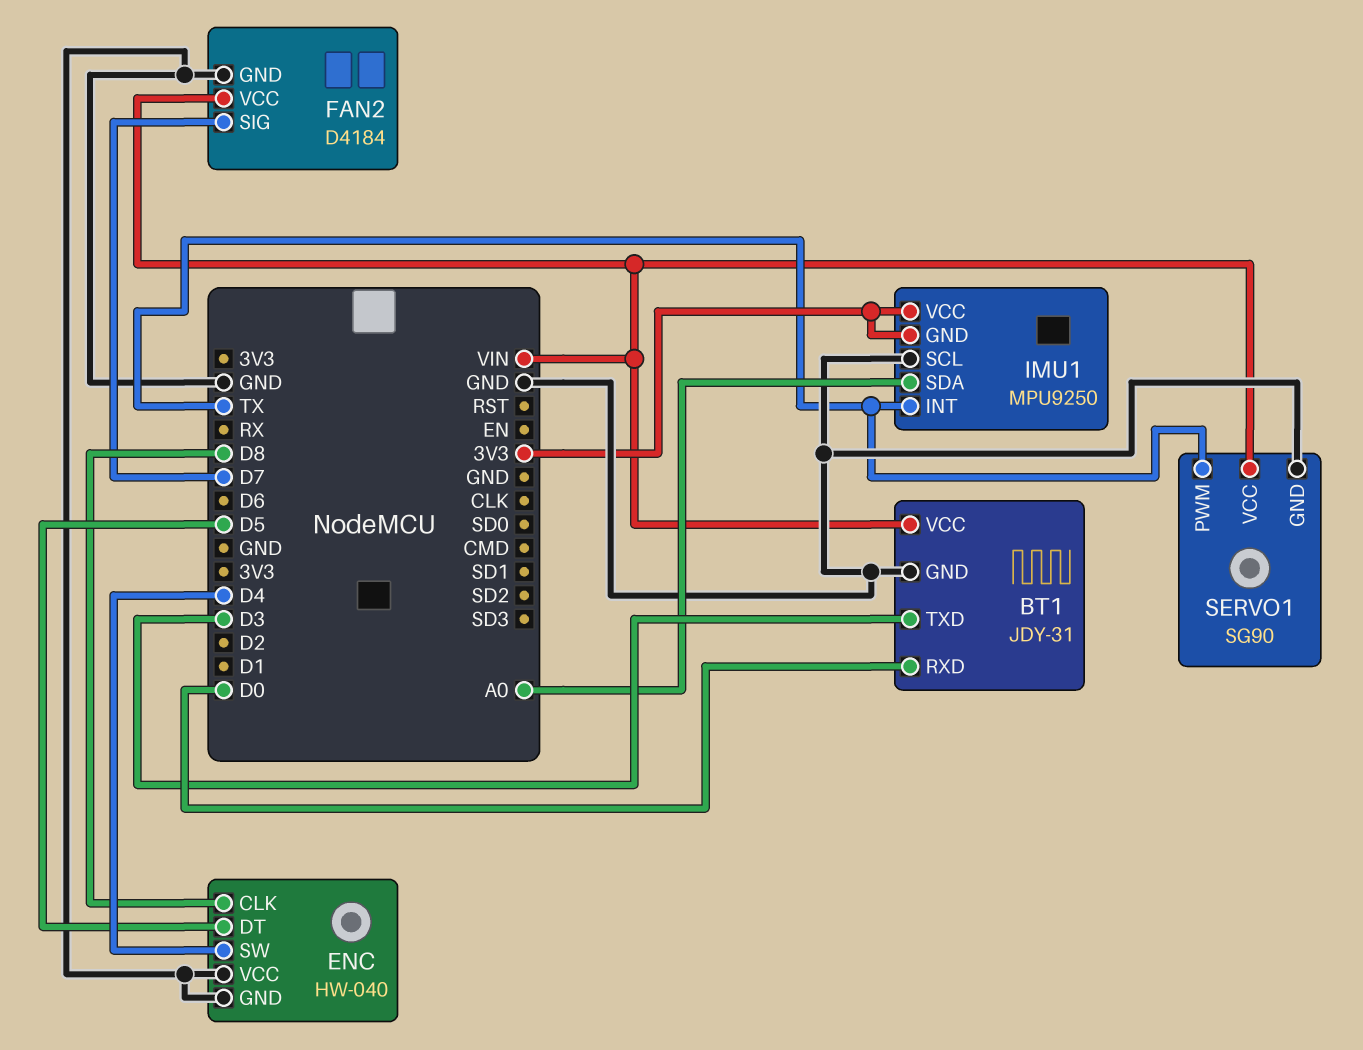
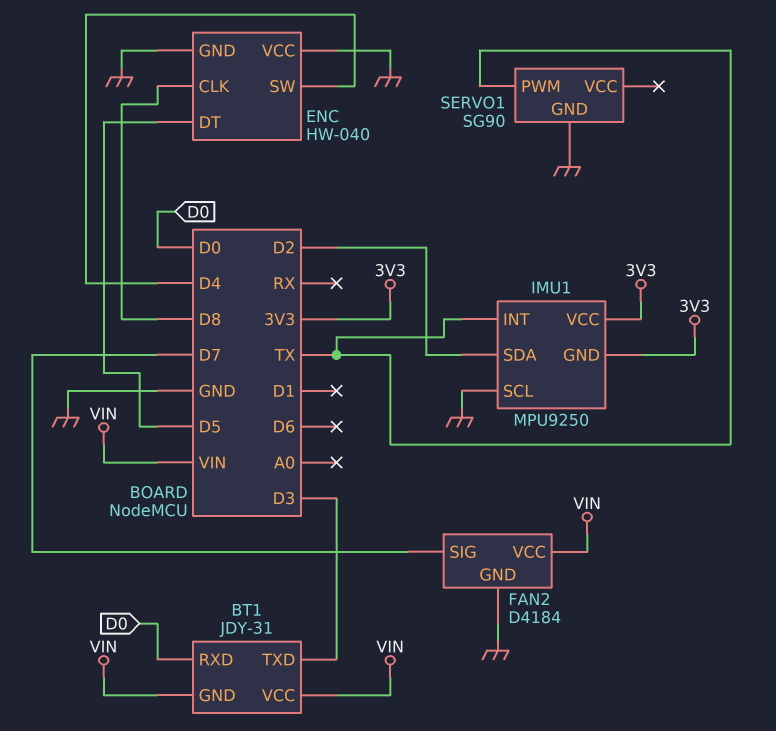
BT1 pin GND: GND -> VIN
IMU1 pin SDA: A0 -> D2
SERVO1 pin VCC: VIN -> none

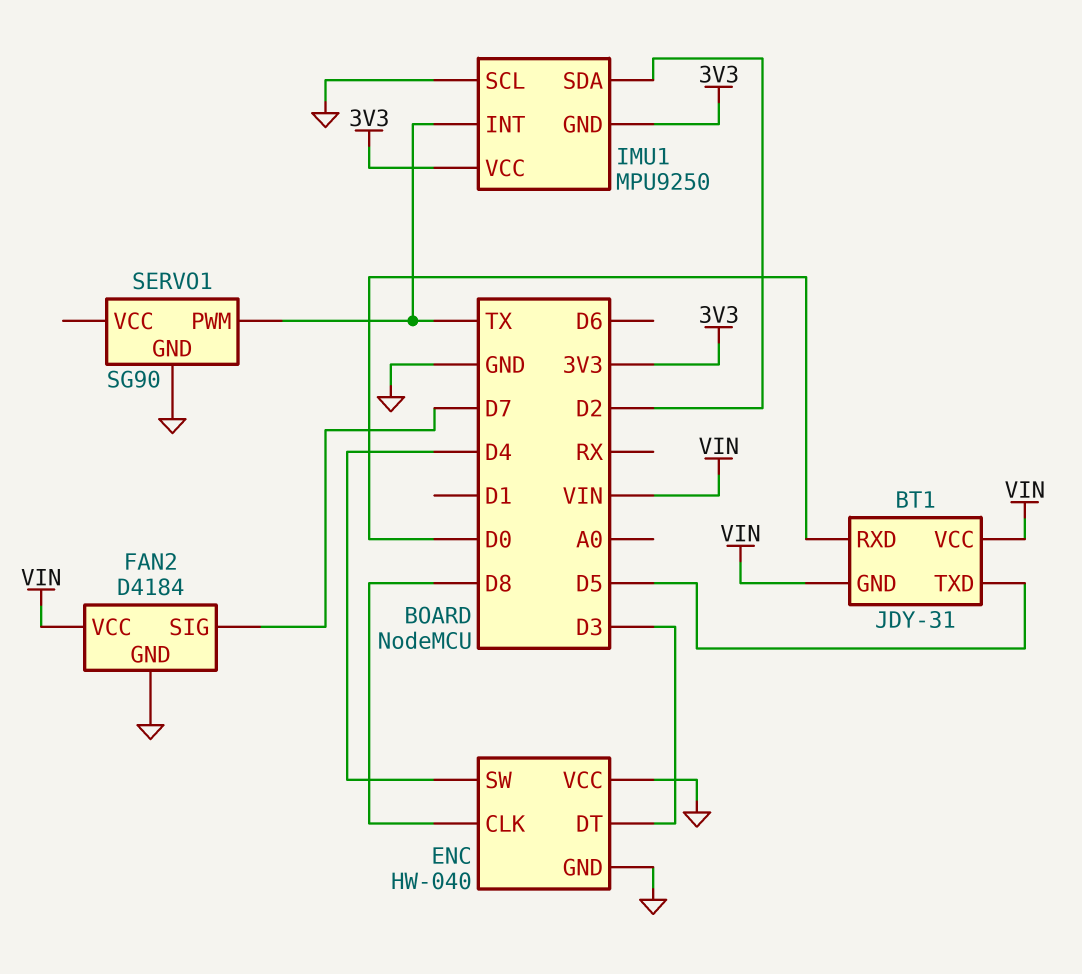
BT1 pin TXD: D3 -> D5
ENC pin DT: D5 -> D3

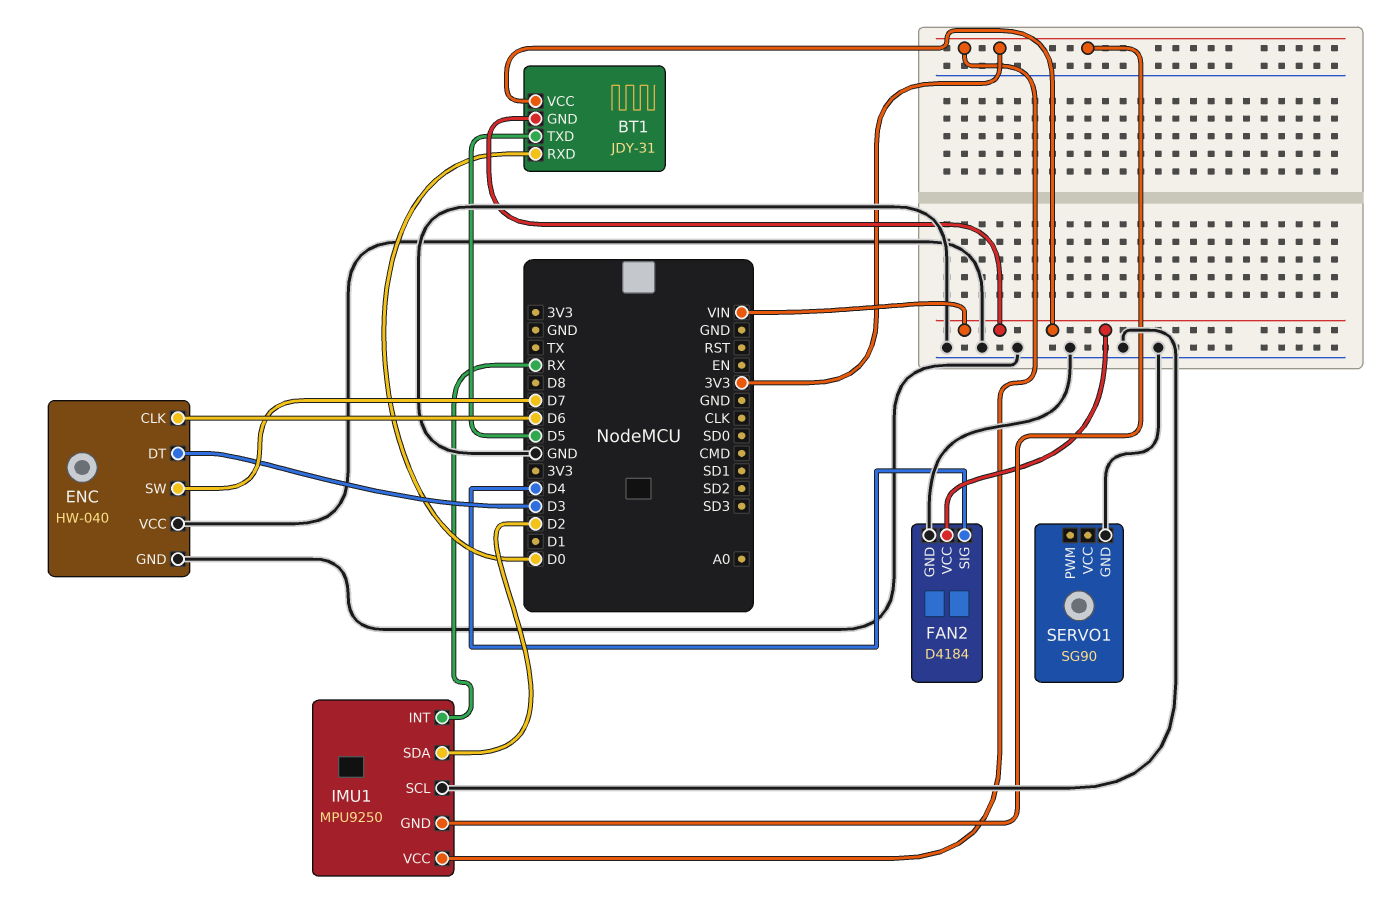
ENC pin CLK: D8 -> D6
ENC pin SW: D4 -> D7
FAN2 pin SIG: D7 -> D4
IMU1 pin INT: TX -> RX
SERVO1 pin PWM: TX -> none

